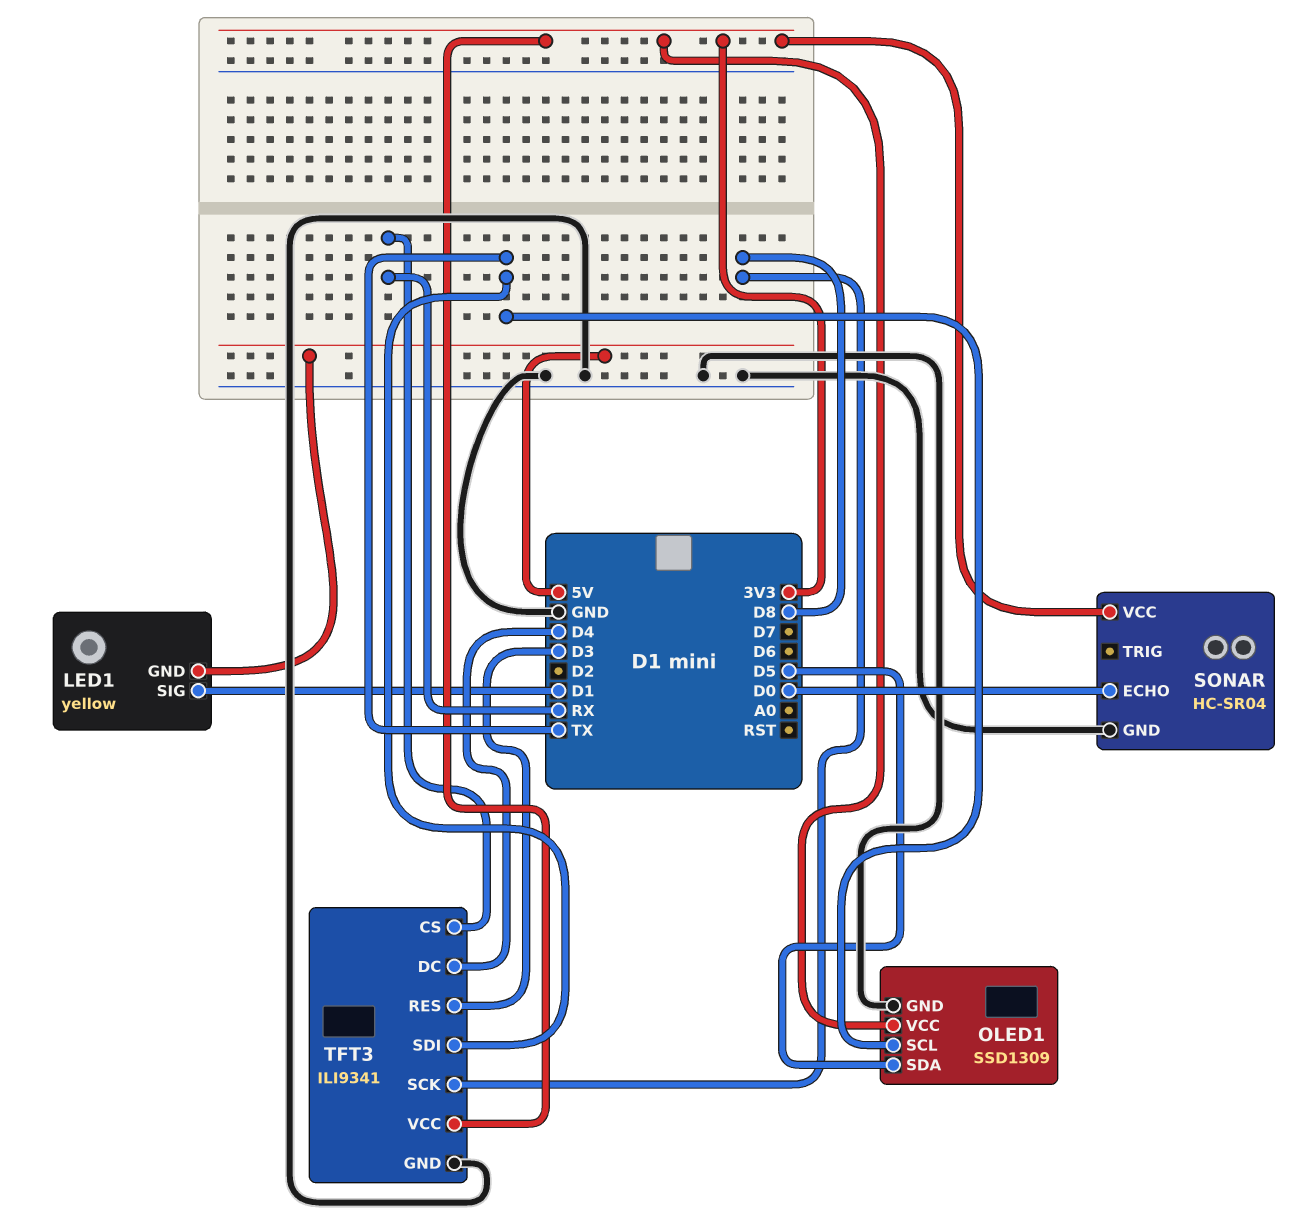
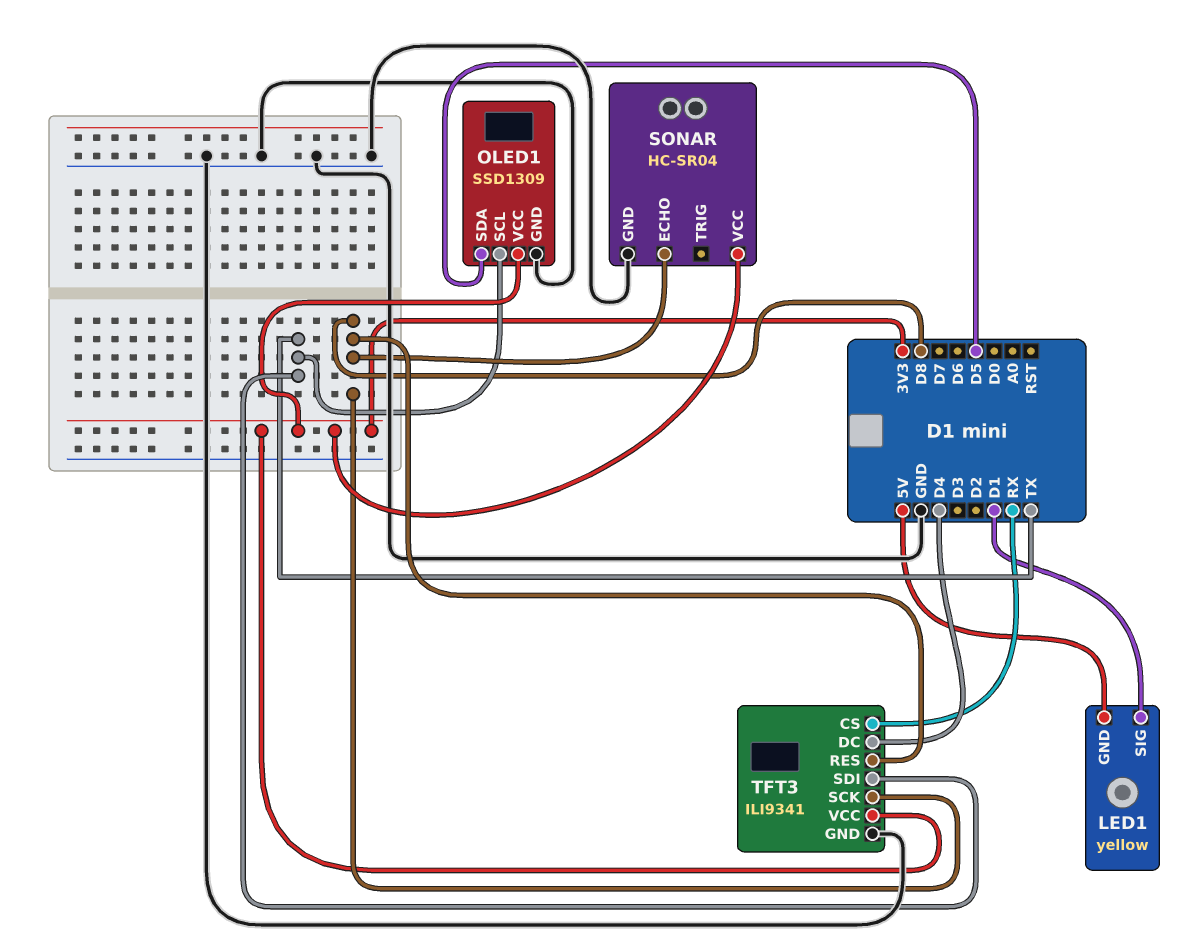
SONAR pin ECHO: D0 -> D8
TFT3 pin RES: D3 -> D8

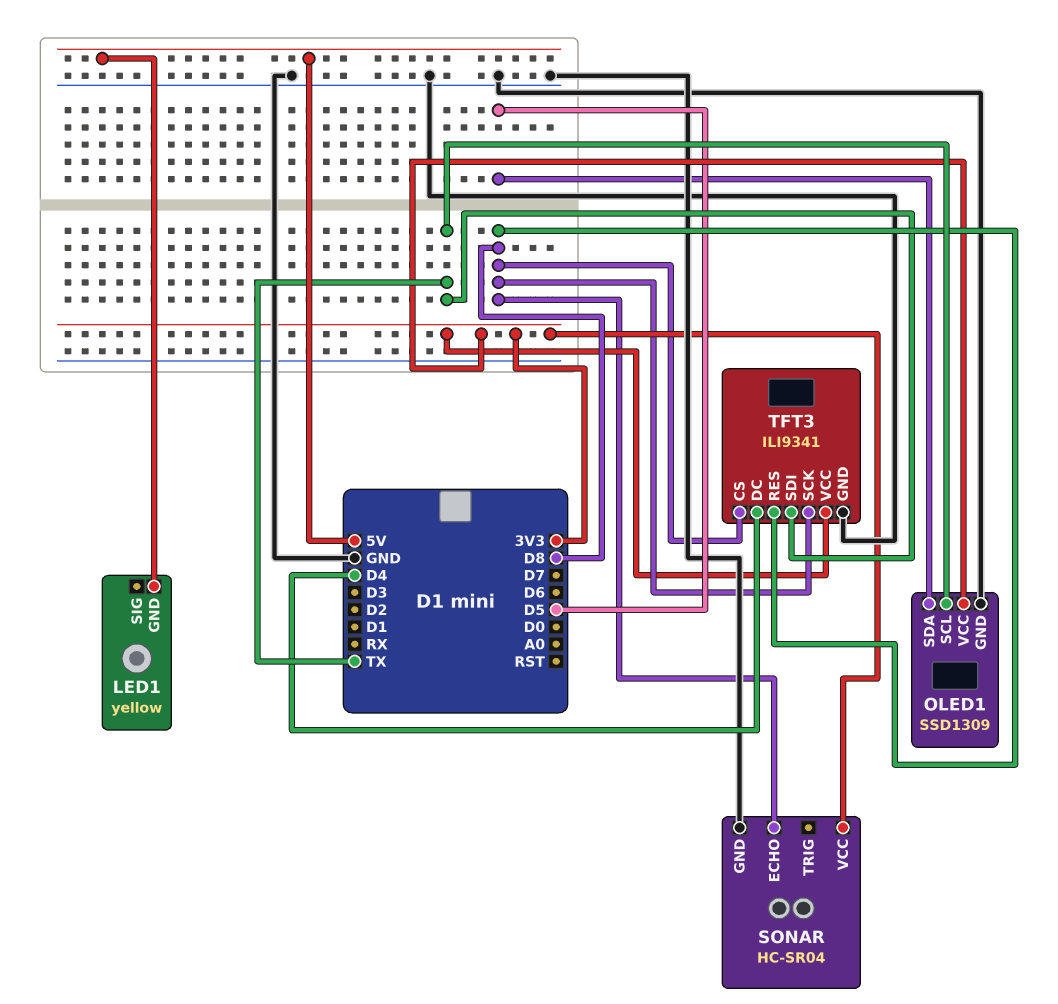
LED1 pin SIG: D1 -> none
TFT3 pin CS: RX -> D8

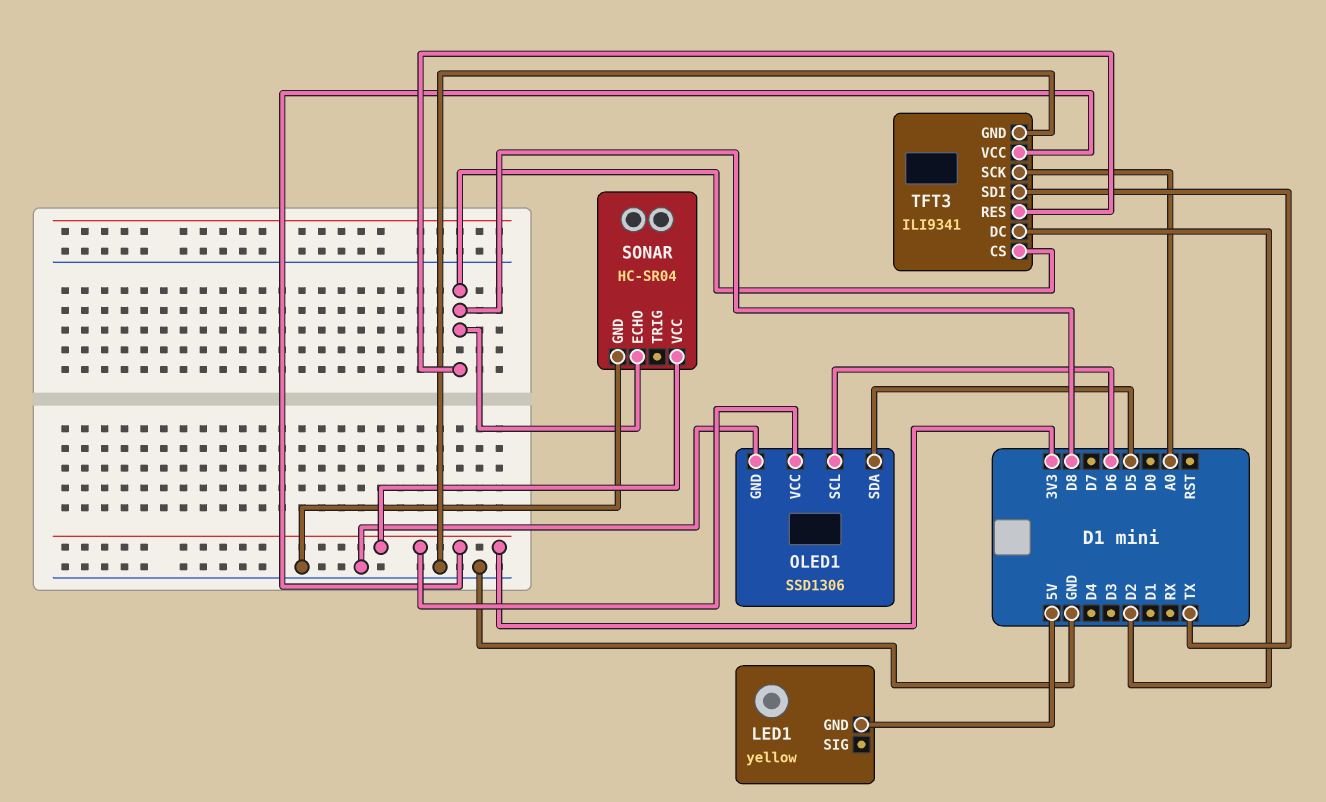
OLED1: SSD1309 -> SSD1306
OLED1 pin SCL: TX -> D6
TFT3 pin DC: D4 -> D2
TFT3 pin SCK: D8 -> A0

